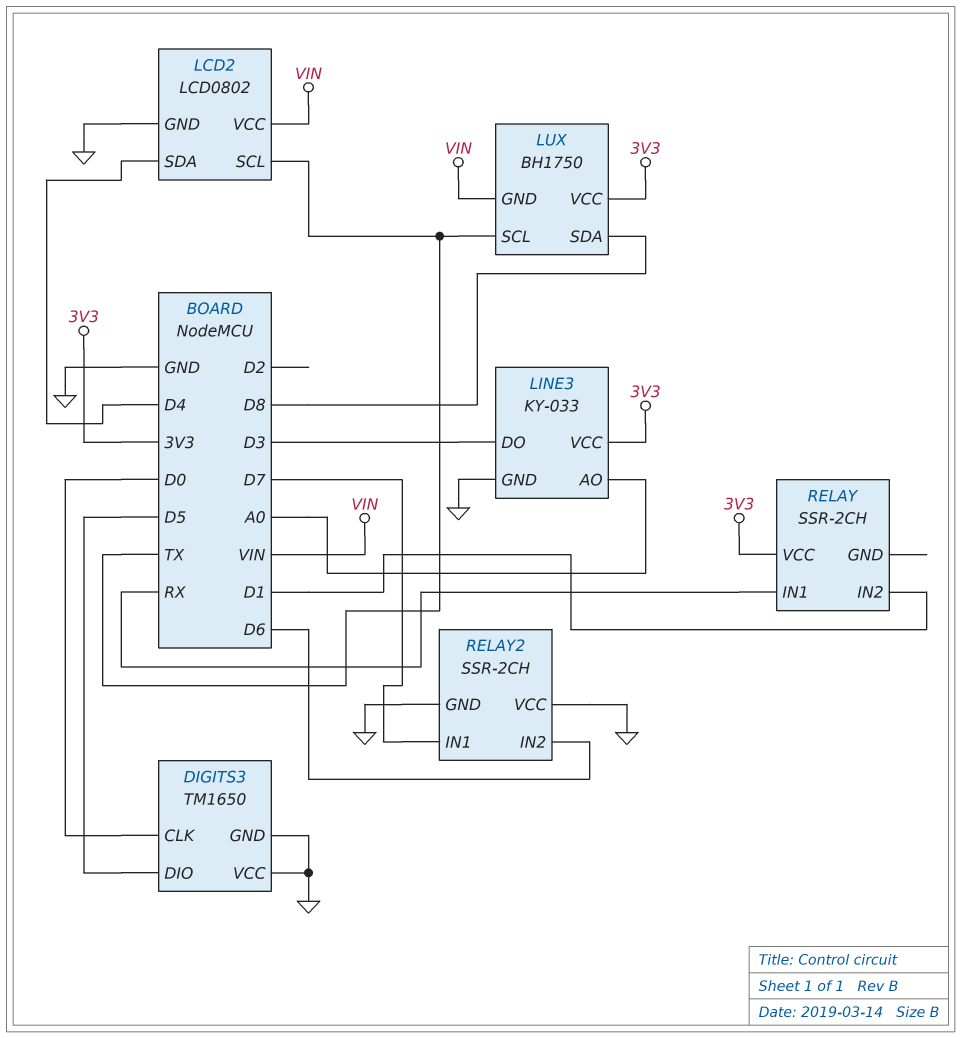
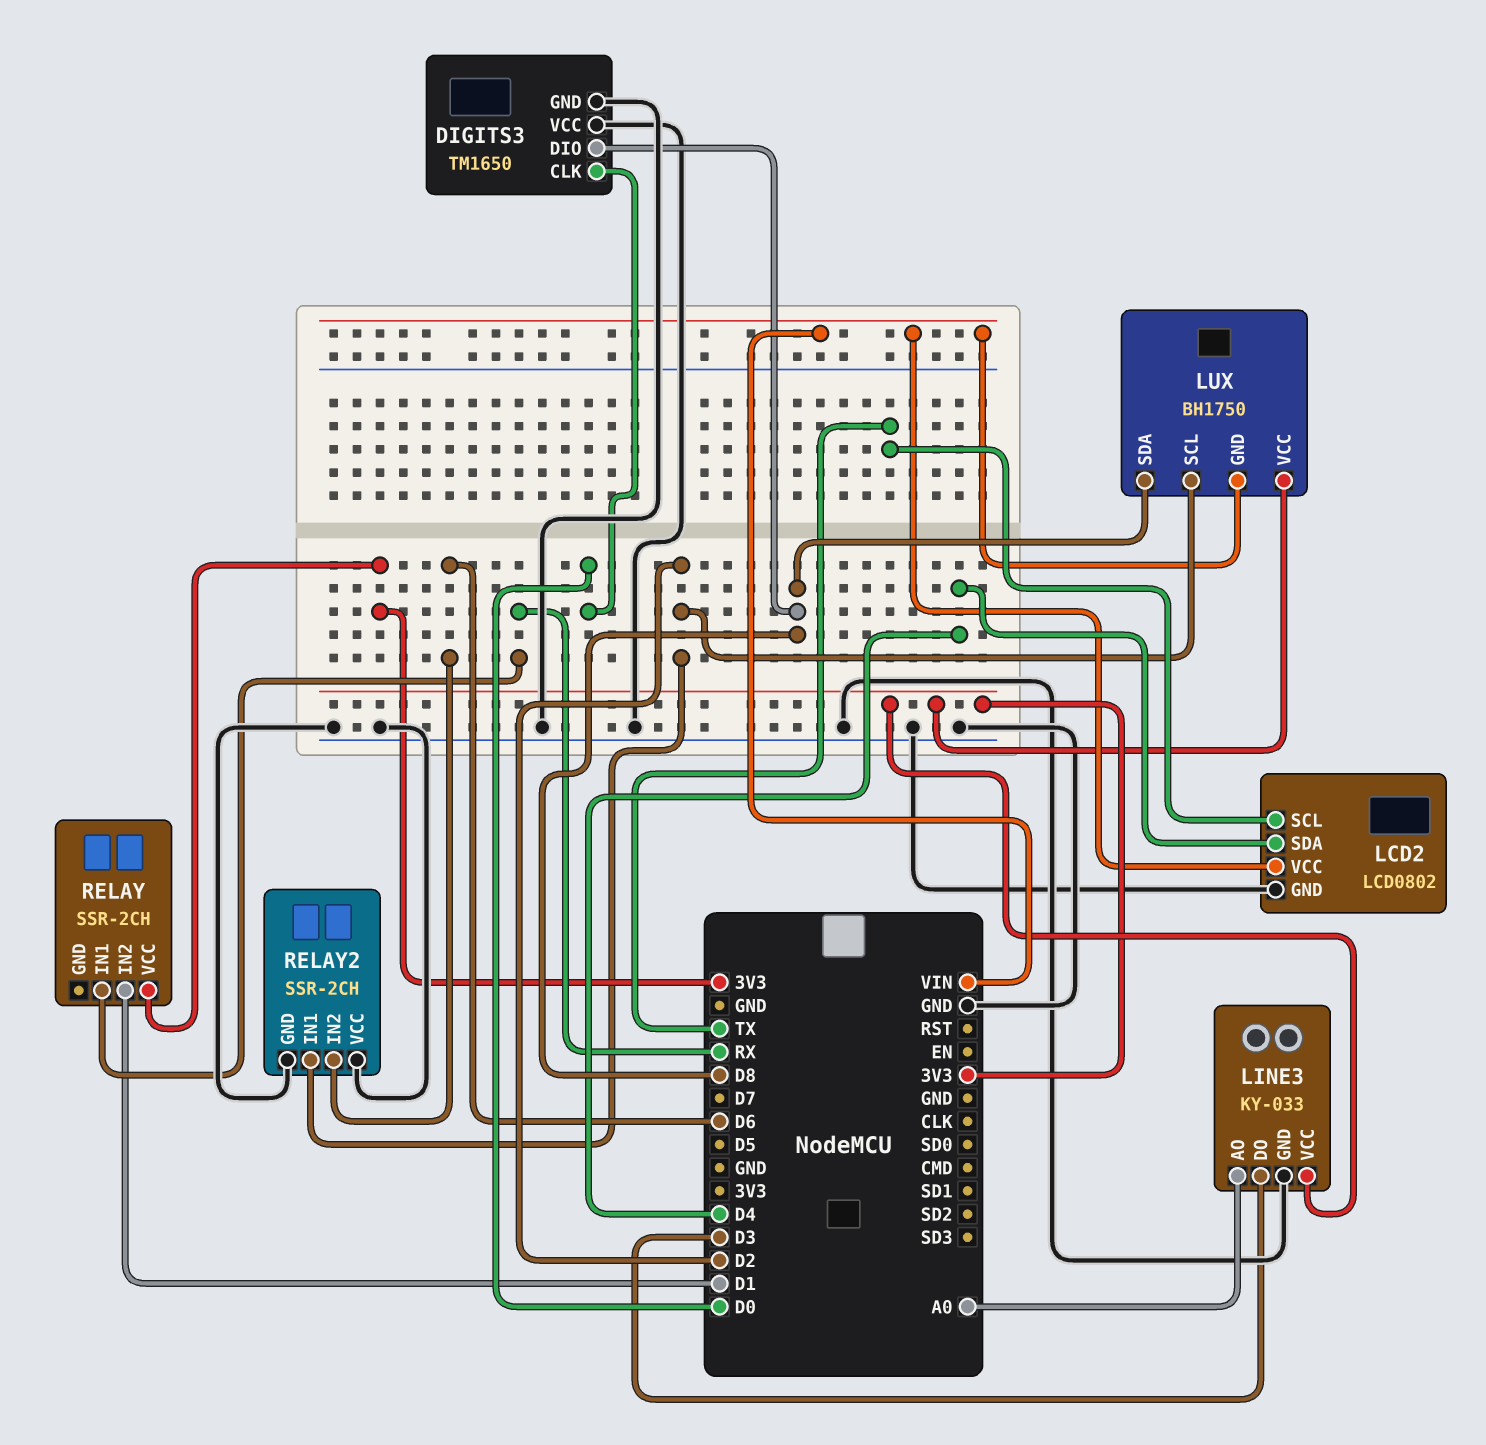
DIGITS3 pin DIO: D5 -> D8
LUX pin SCL: TX -> D2
RELAY2 pin IN1: D7 -> D2

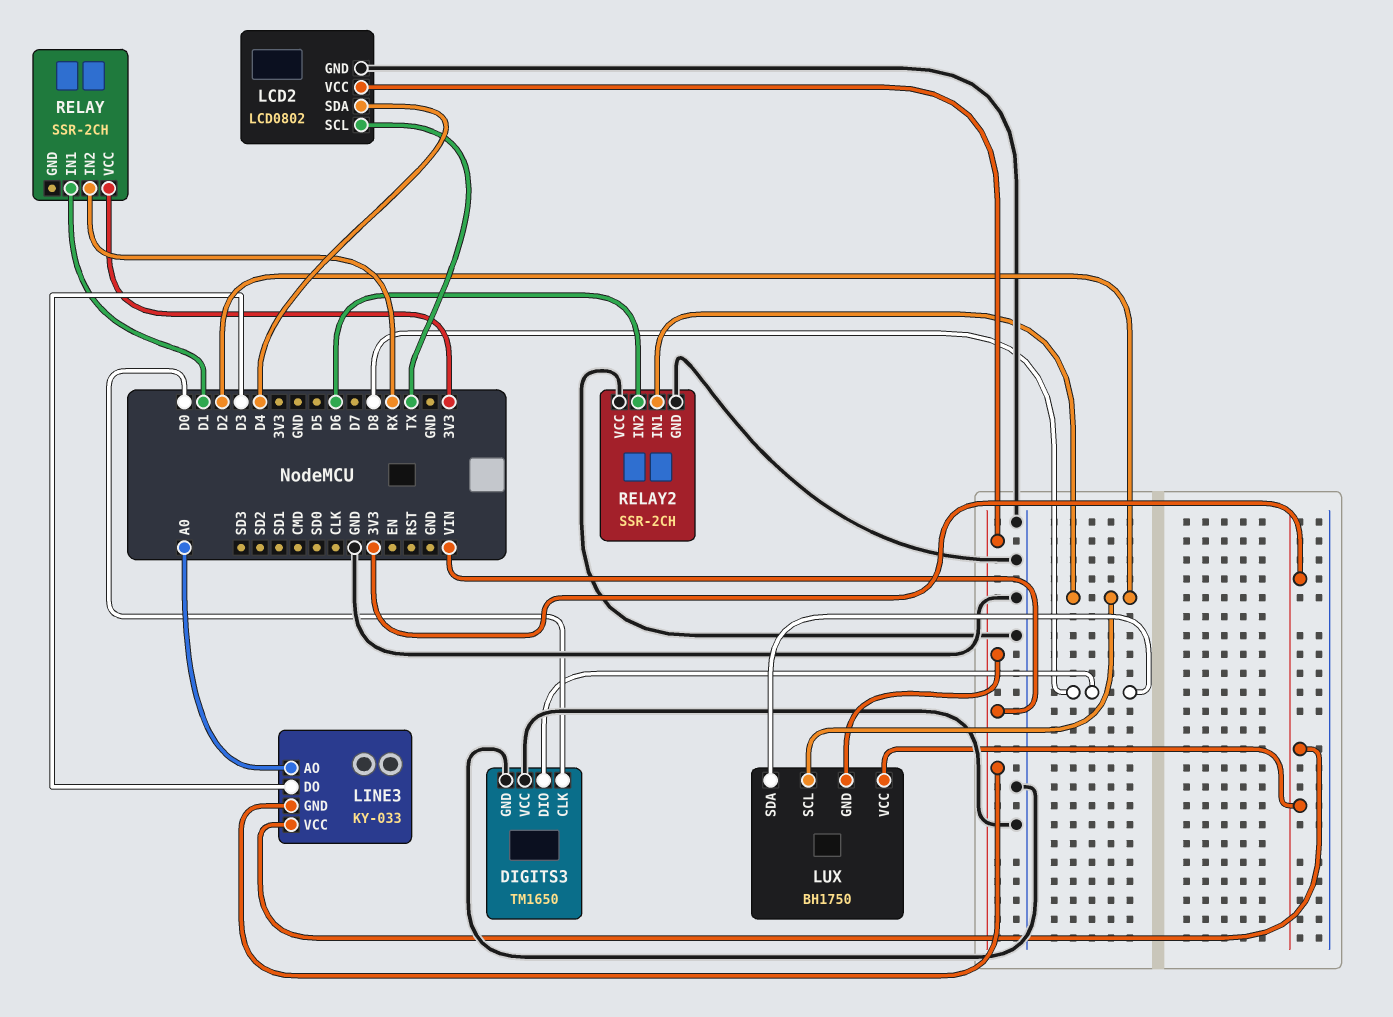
LINE3 pin GND: GND -> VIN
RELAY pin IN1: RX -> D1
RELAY pin IN2: D1 -> RX

